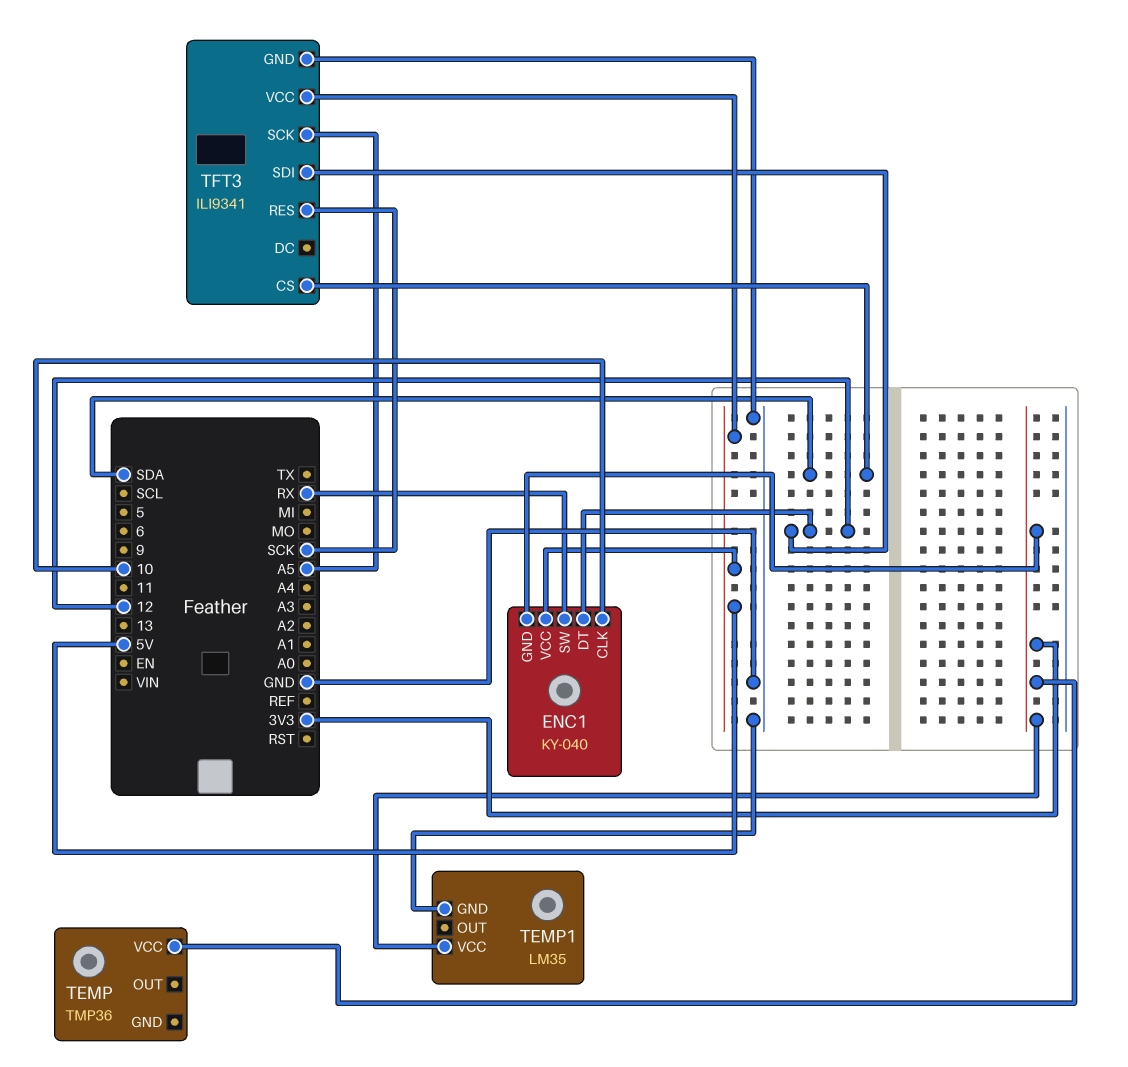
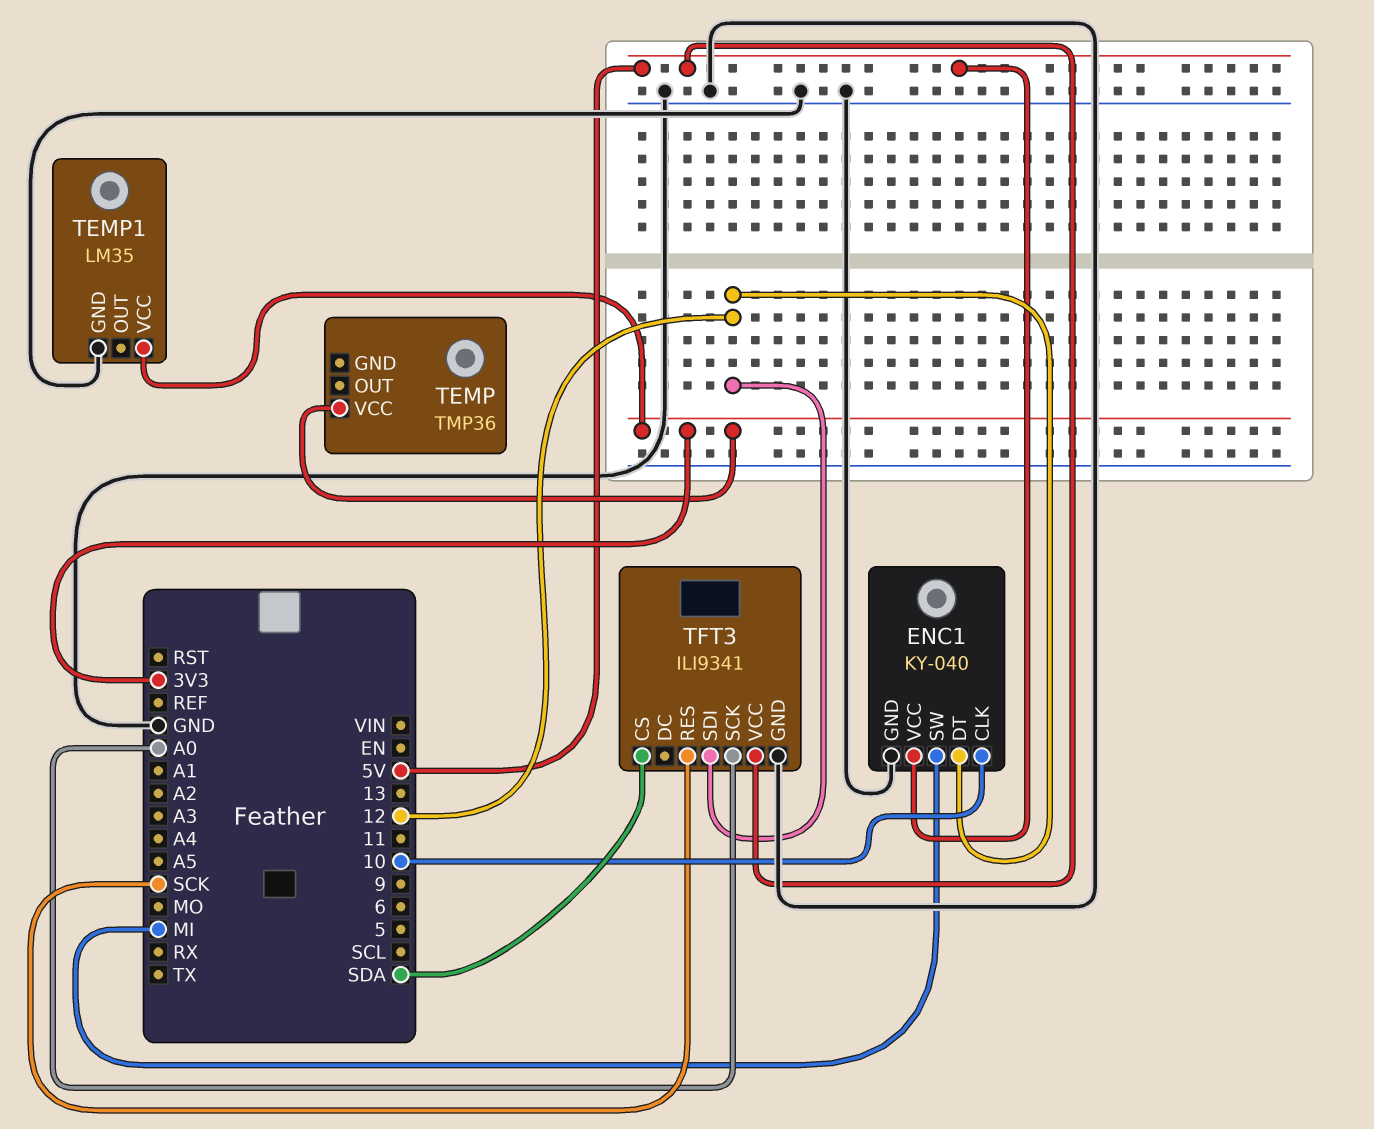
ENC1 pin GND: 3V3 -> GND
ENC1 pin SW: RX -> MI
TFT3 pin SCK: A5 -> A0

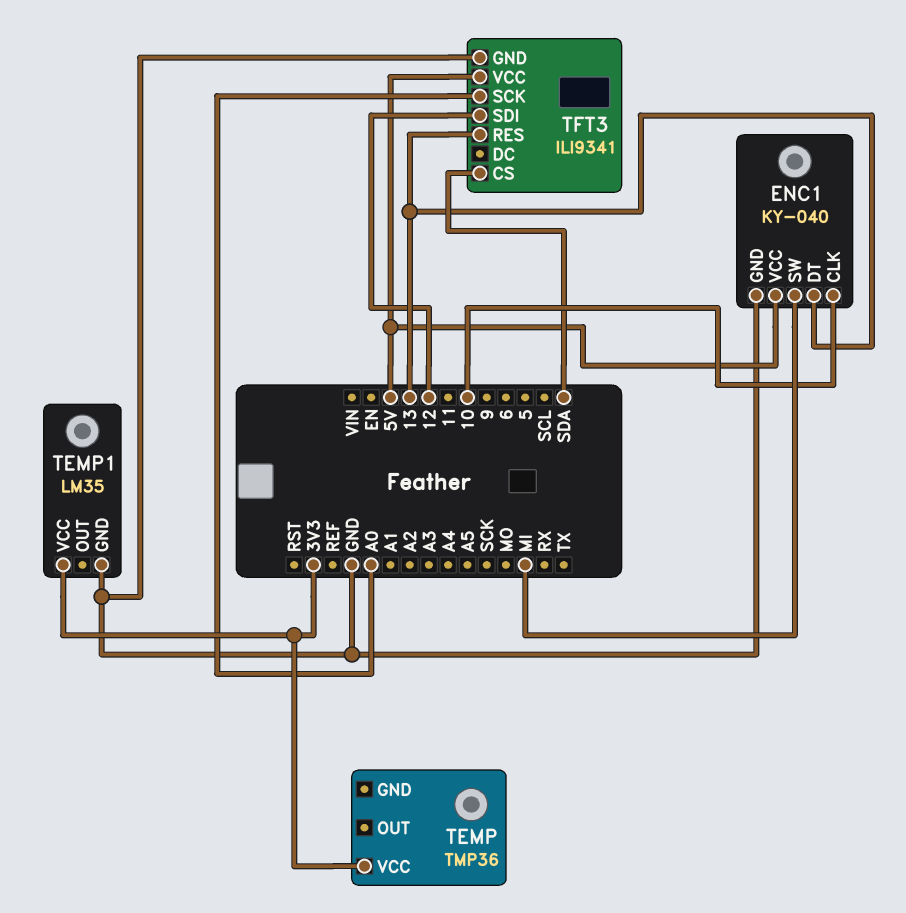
ENC1 pin DT: 12 -> 13
TFT3 pin RES: SCK -> 13

